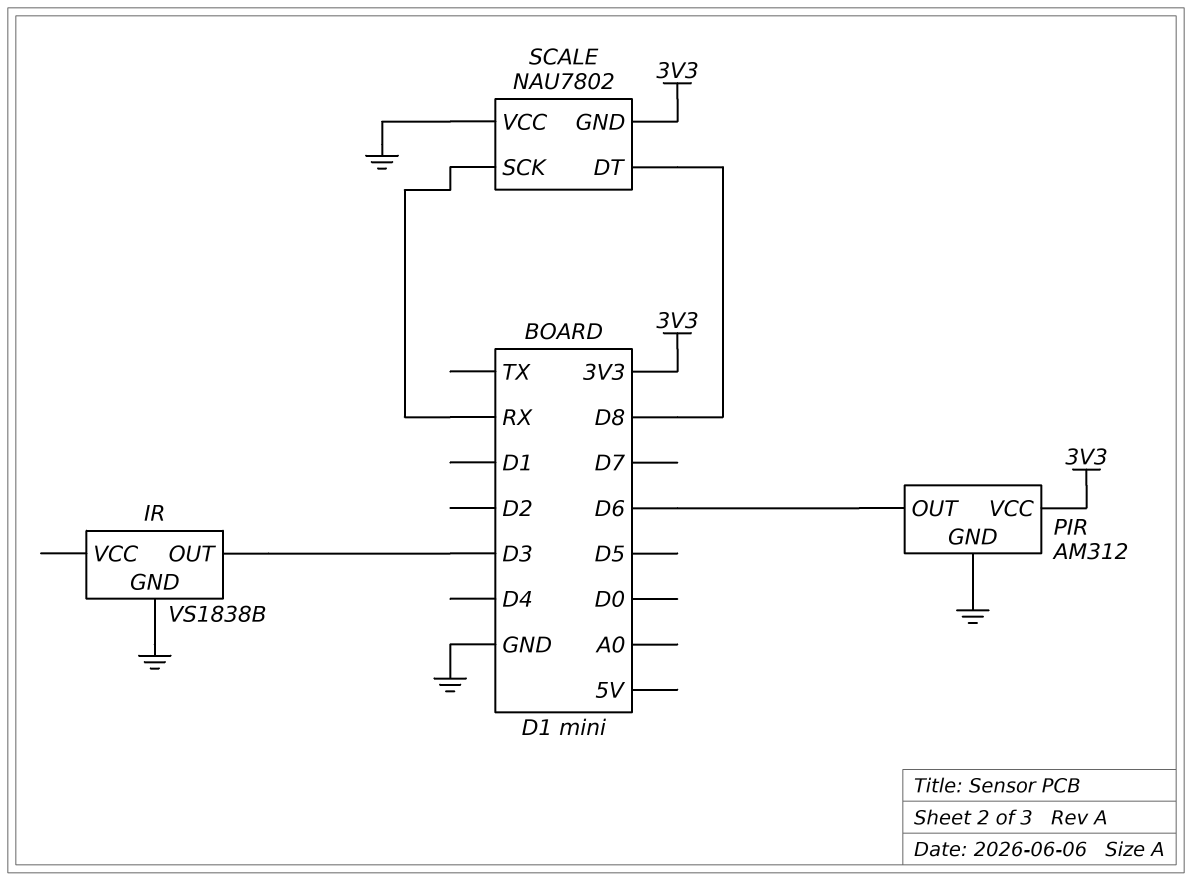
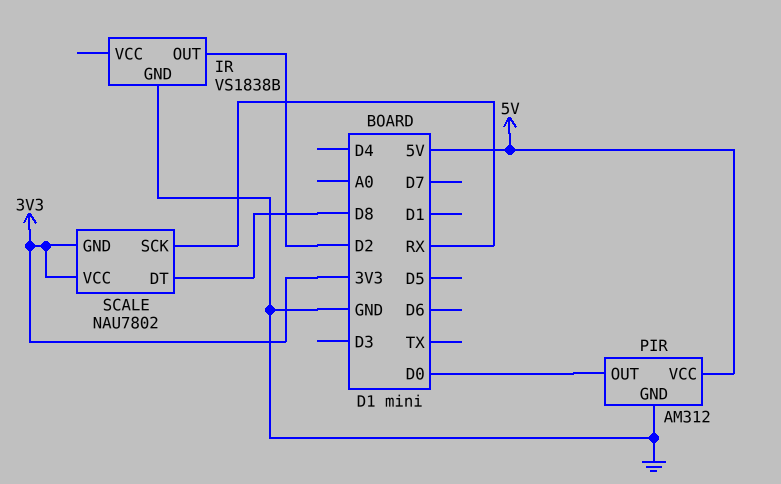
IR pin OUT: D3 -> D2
PIR pin OUT: D6 -> D0
PIR pin VCC: 3V3 -> 5V
SCALE pin VCC: GND -> 3V3

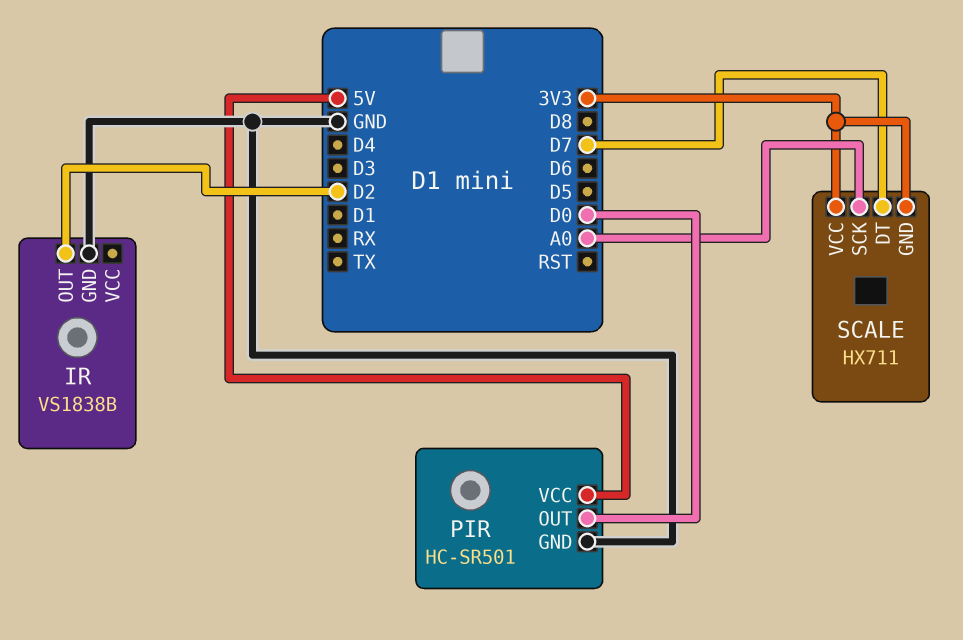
PIR: AM312 -> HC-SR501
SCALE: NAU7802 -> HX711
SCALE pin DT: D8 -> D7
SCALE pin SCK: RX -> A0

